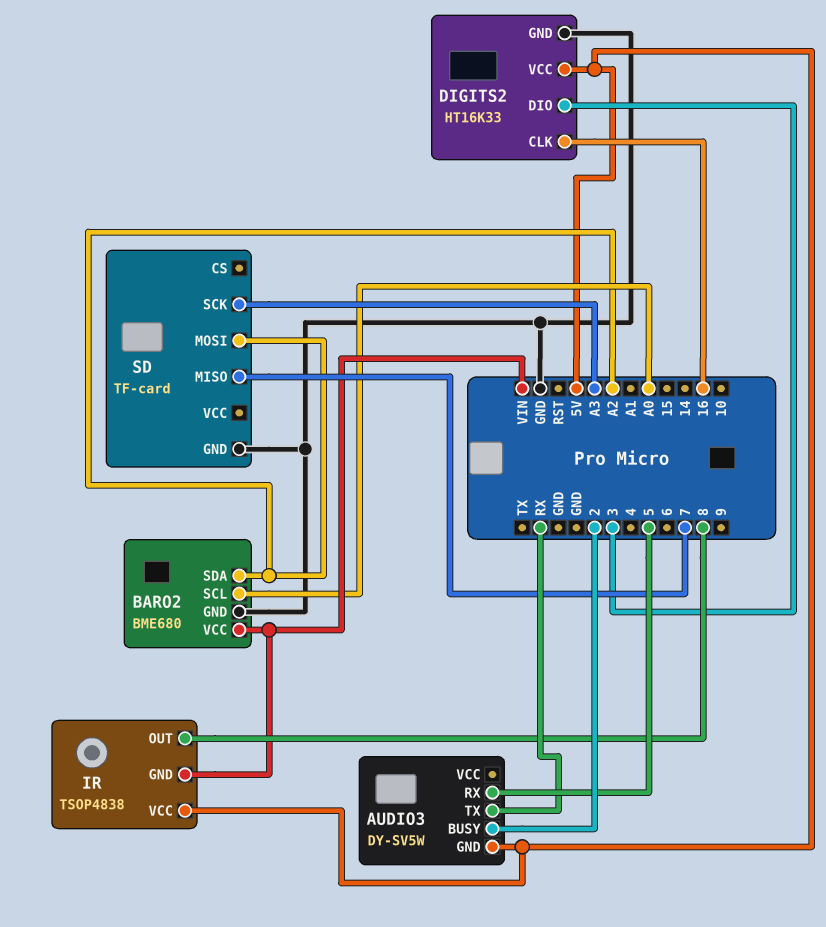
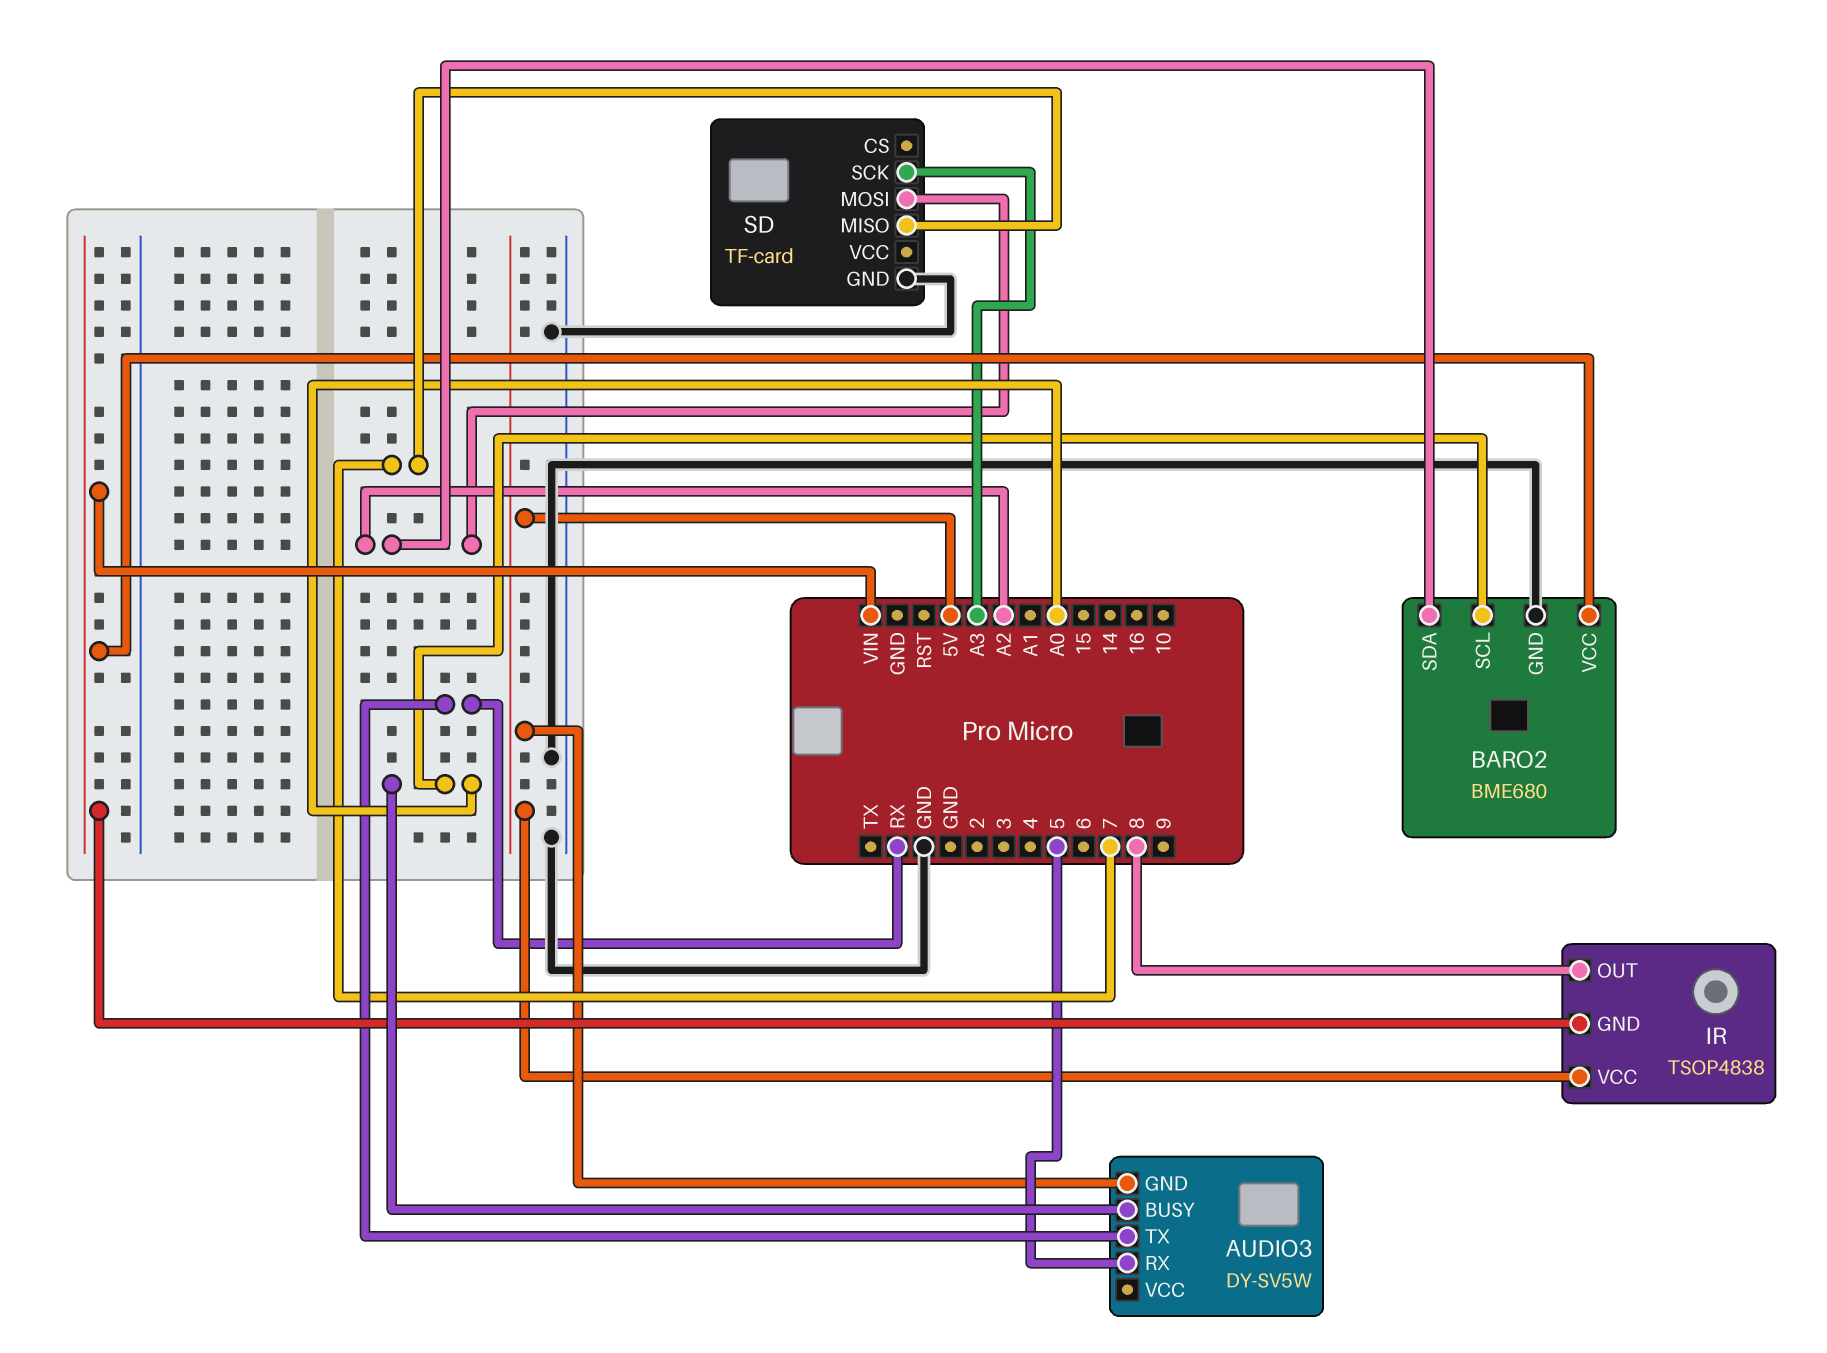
AUDIO3 pin BUSY: 2 -> A0
DIGITS2: HT16K33 -> none
DIGITS2 pin CLK: 16 -> none
DIGITS2 pin DIO: 3 -> none
DIGITS2 pin GND: GND -> none
DIGITS2 pin VCC: 5V -> none

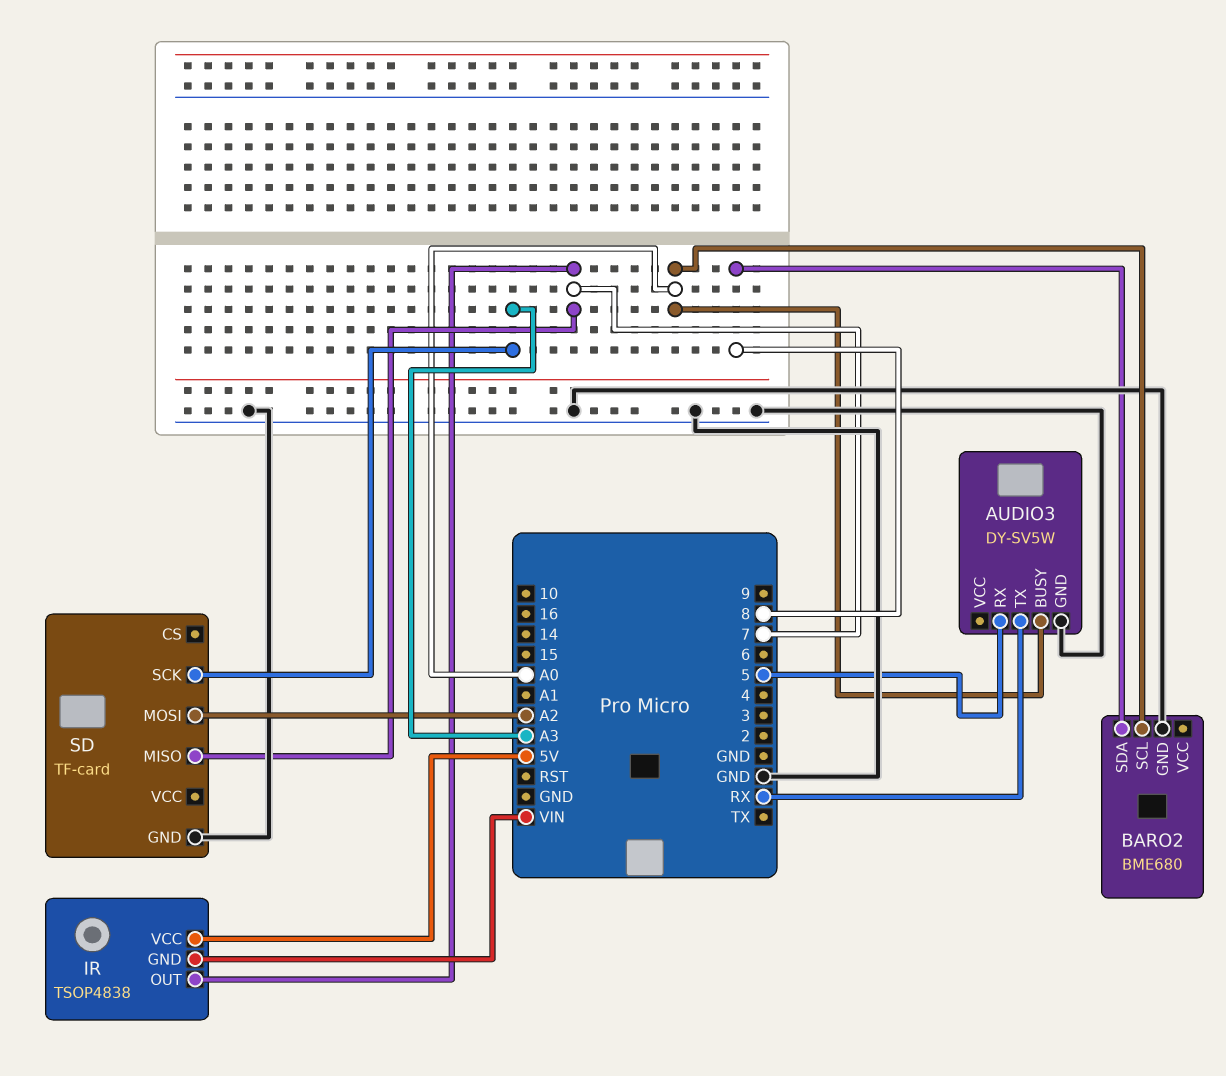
AUDIO3 pin GND: 5V -> GND
BARO2 pin SDA: A2 -> 8
BARO2 pin VCC: VIN -> none
IR pin OUT: 8 -> 7

